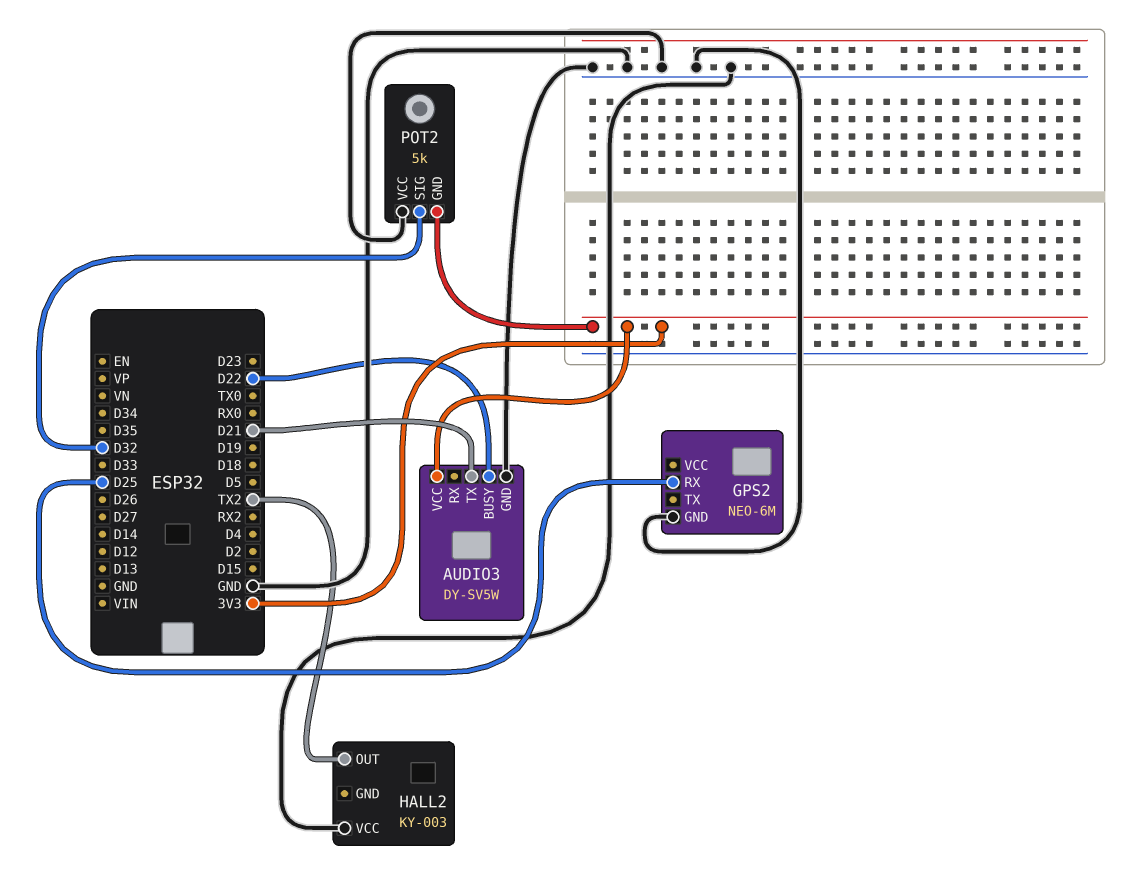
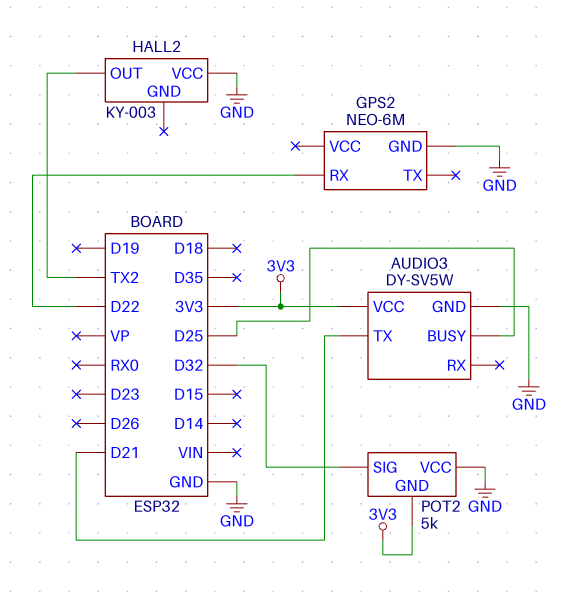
AUDIO3 pin BUSY: D22 -> D25
GPS2 pin RX: D25 -> D22

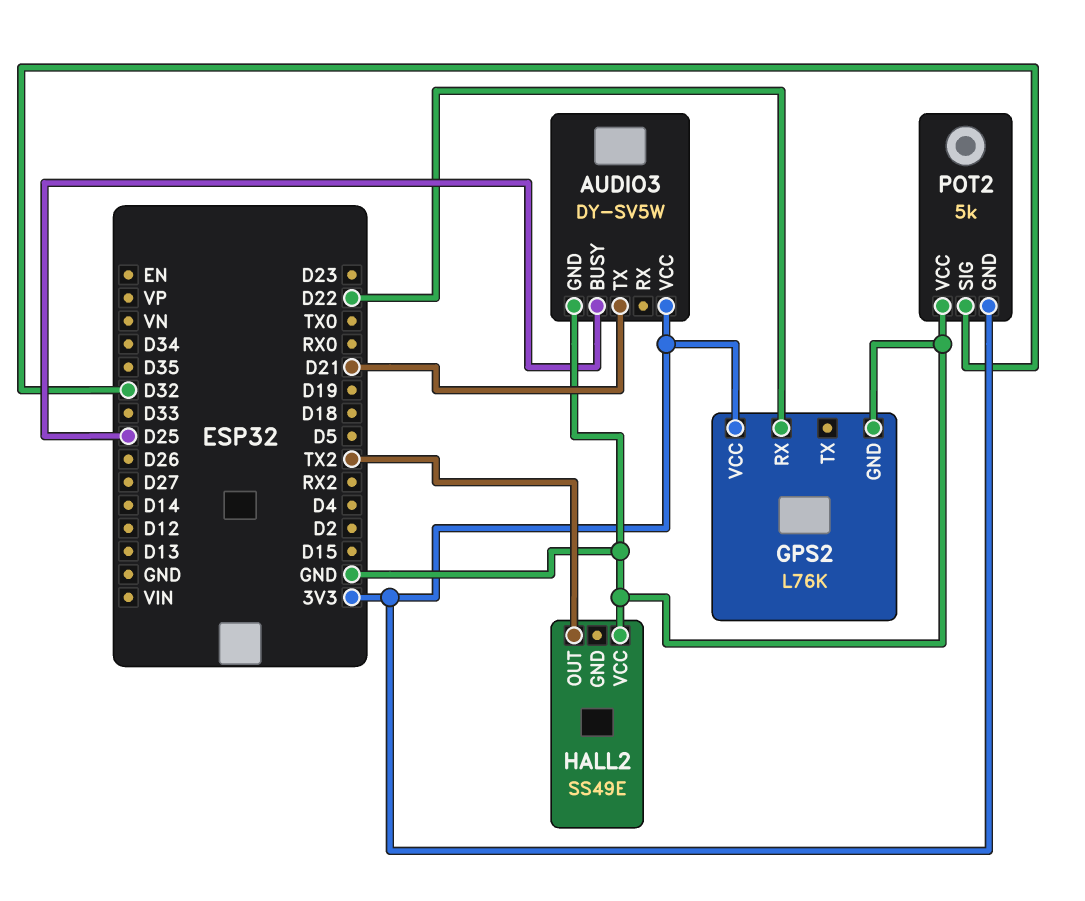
GPS2: NEO-6M -> L76K
GPS2 pin VCC: none -> 3V3
HALL2: KY-003 -> SS49E

